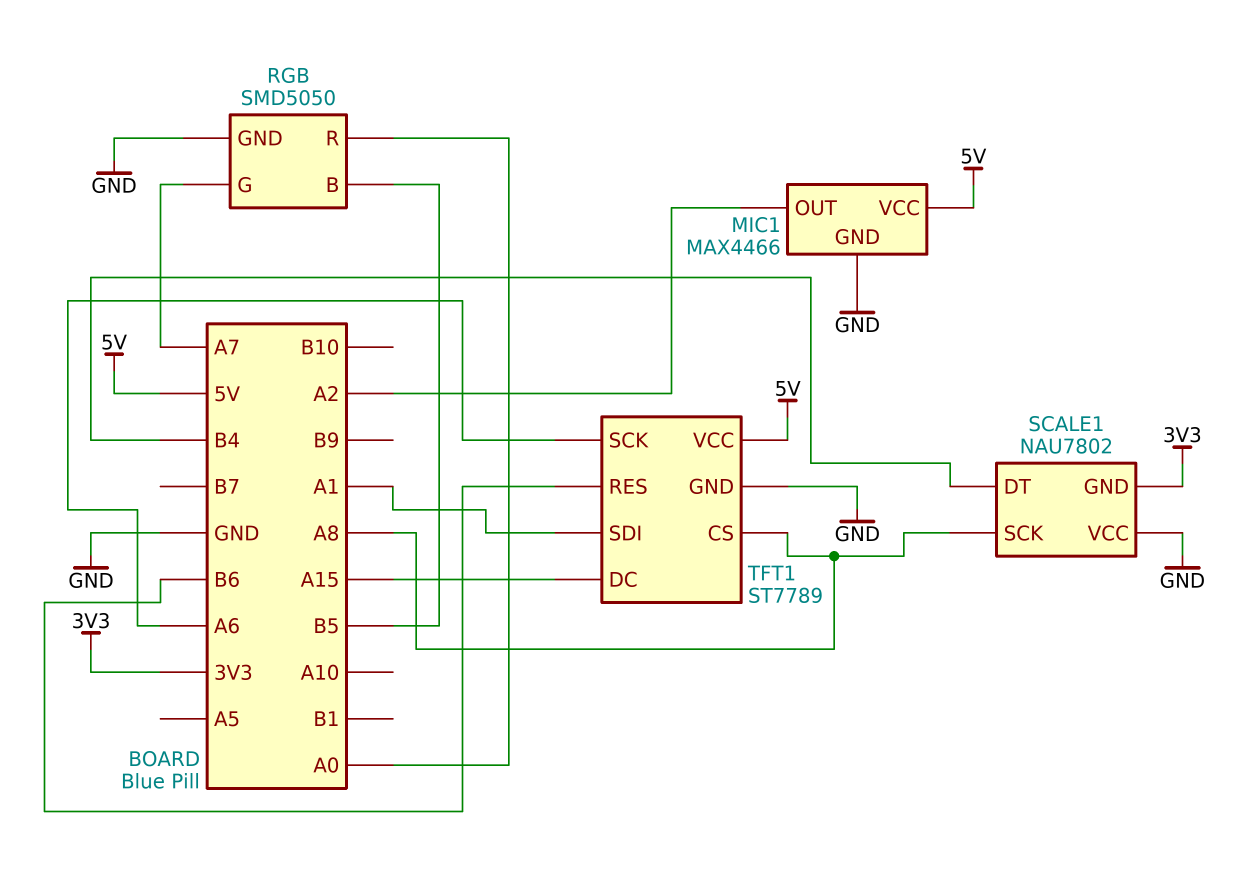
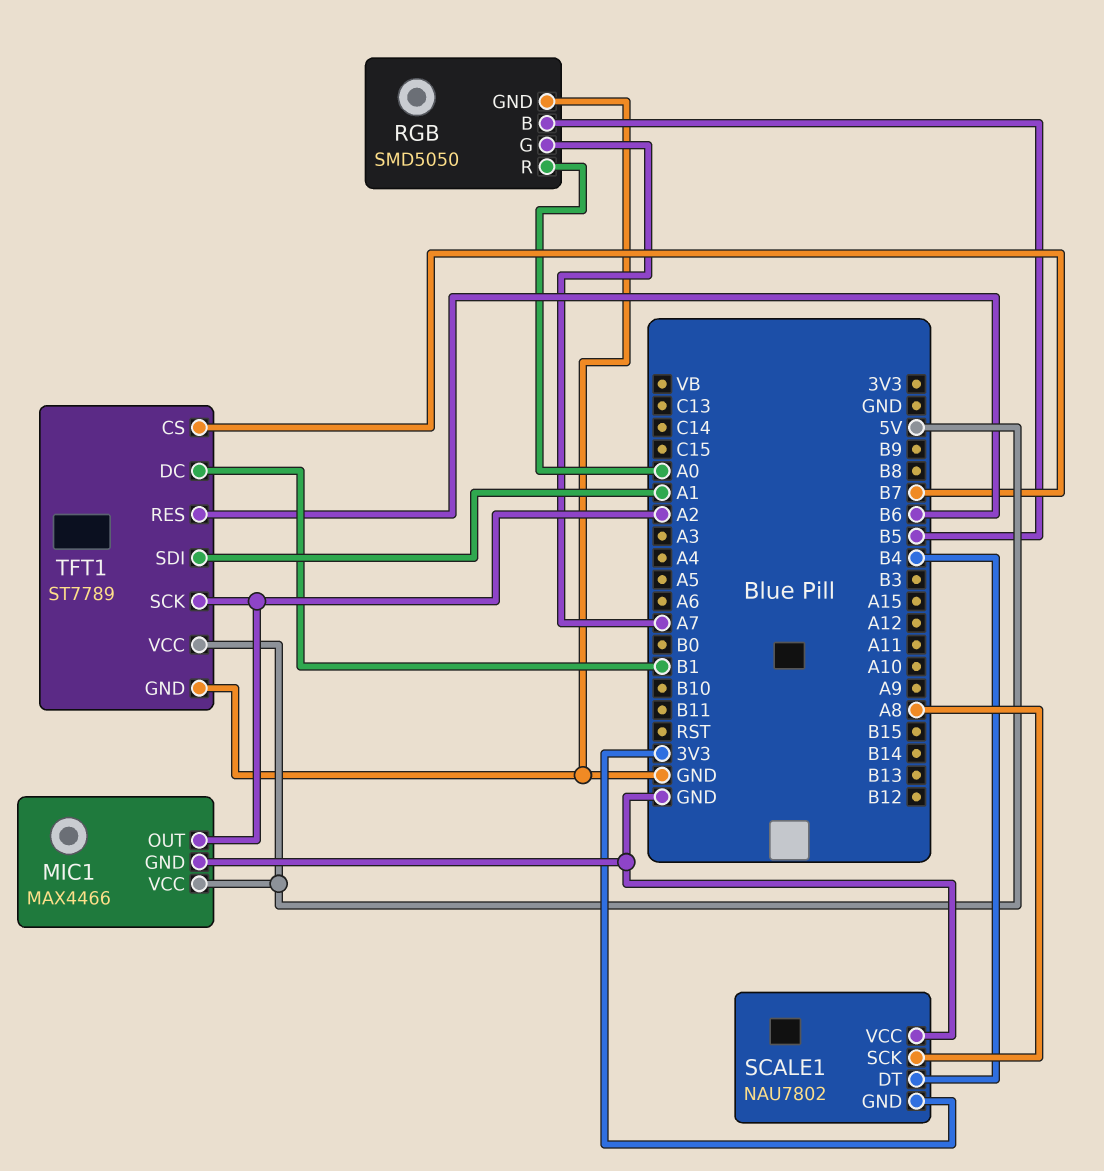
TFT1 pin CS: A8 -> B7
TFT1 pin DC: A15 -> B1
TFT1 pin SCK: A6 -> A2

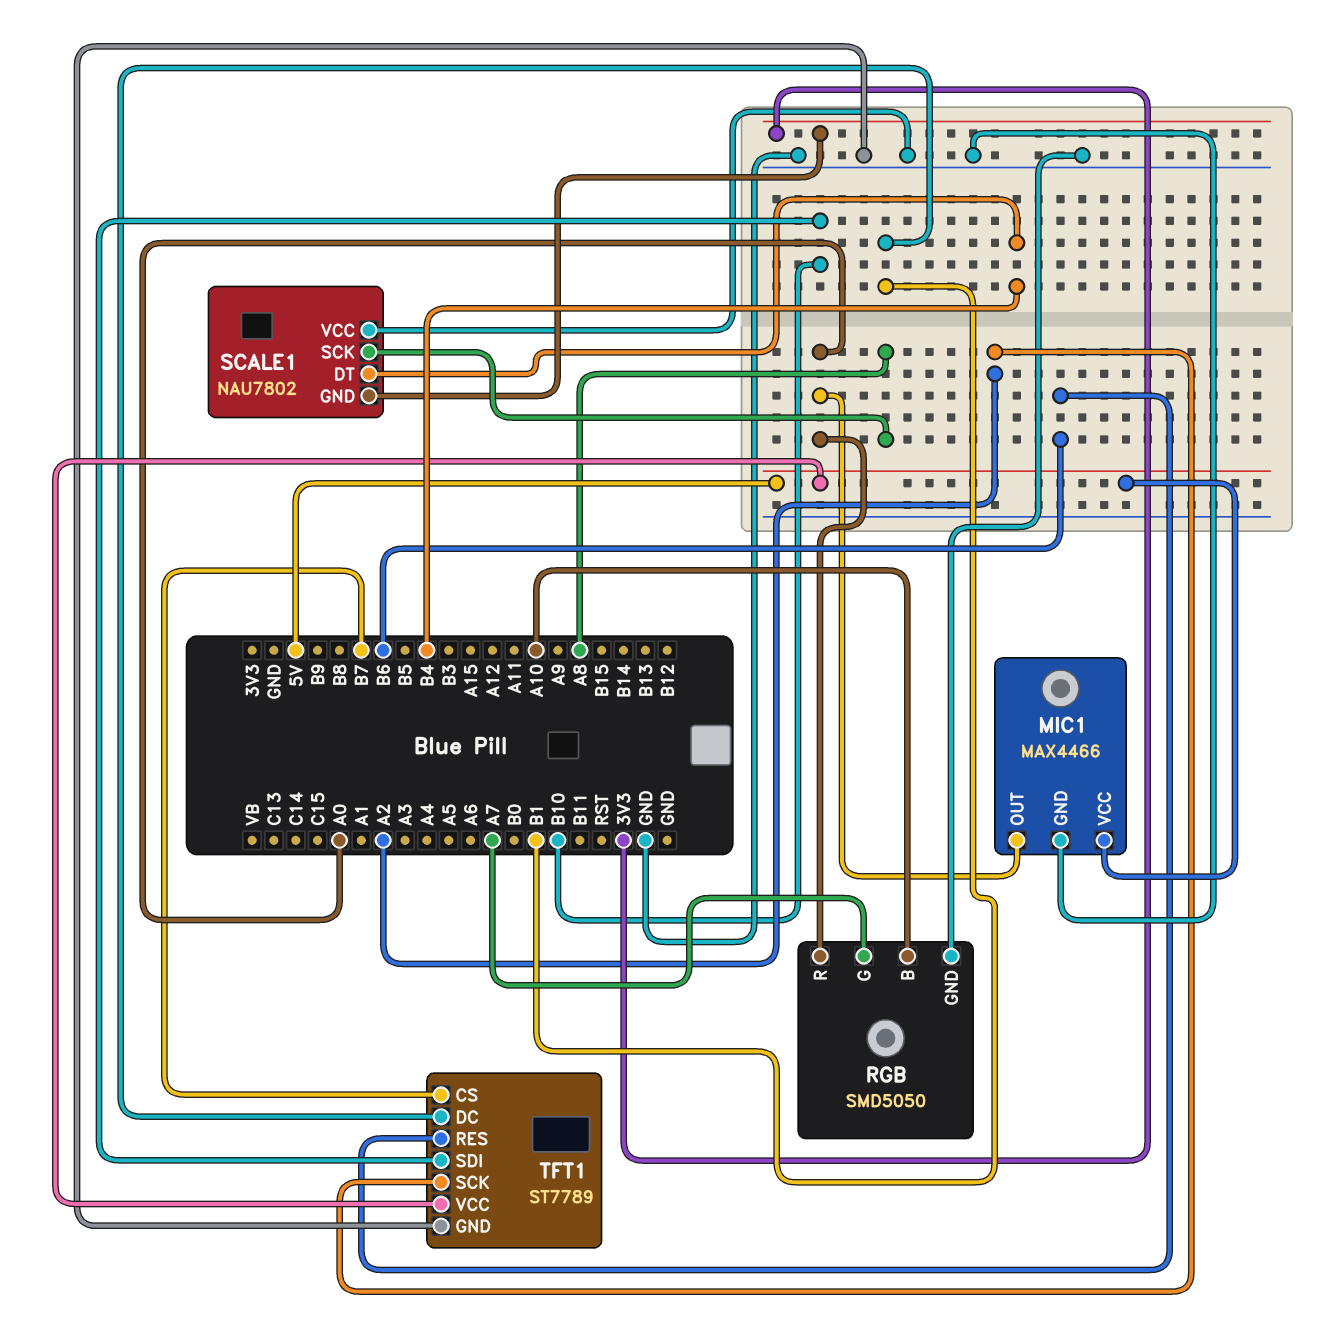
MIC1 pin OUT: A2 -> A0
RGB pin B: B5 -> A10
TFT1 pin SDI: A1 -> B10

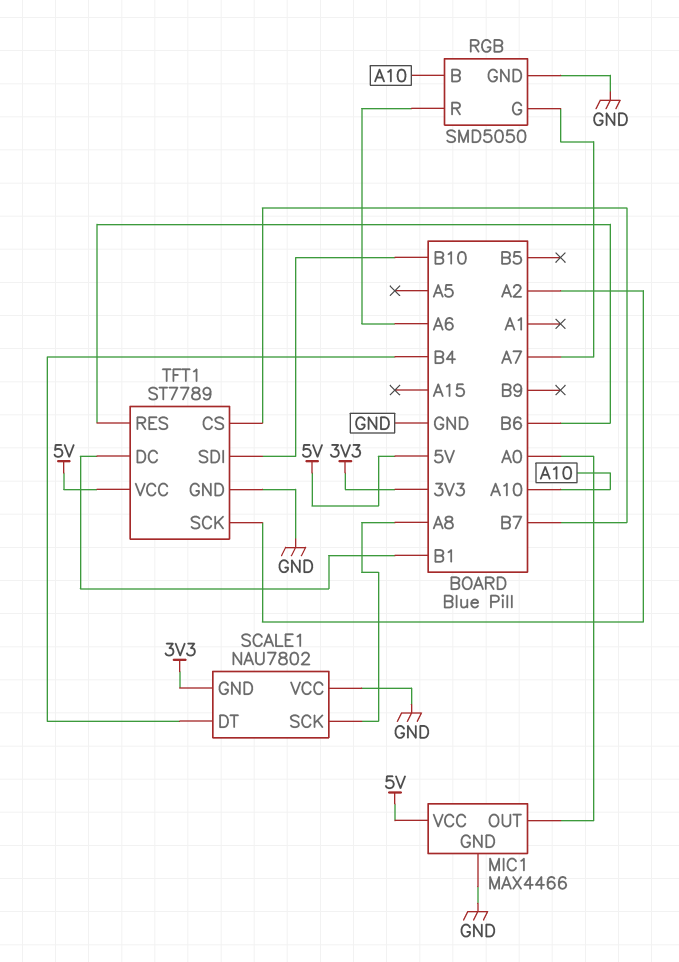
RGB pin R: A0 -> A6

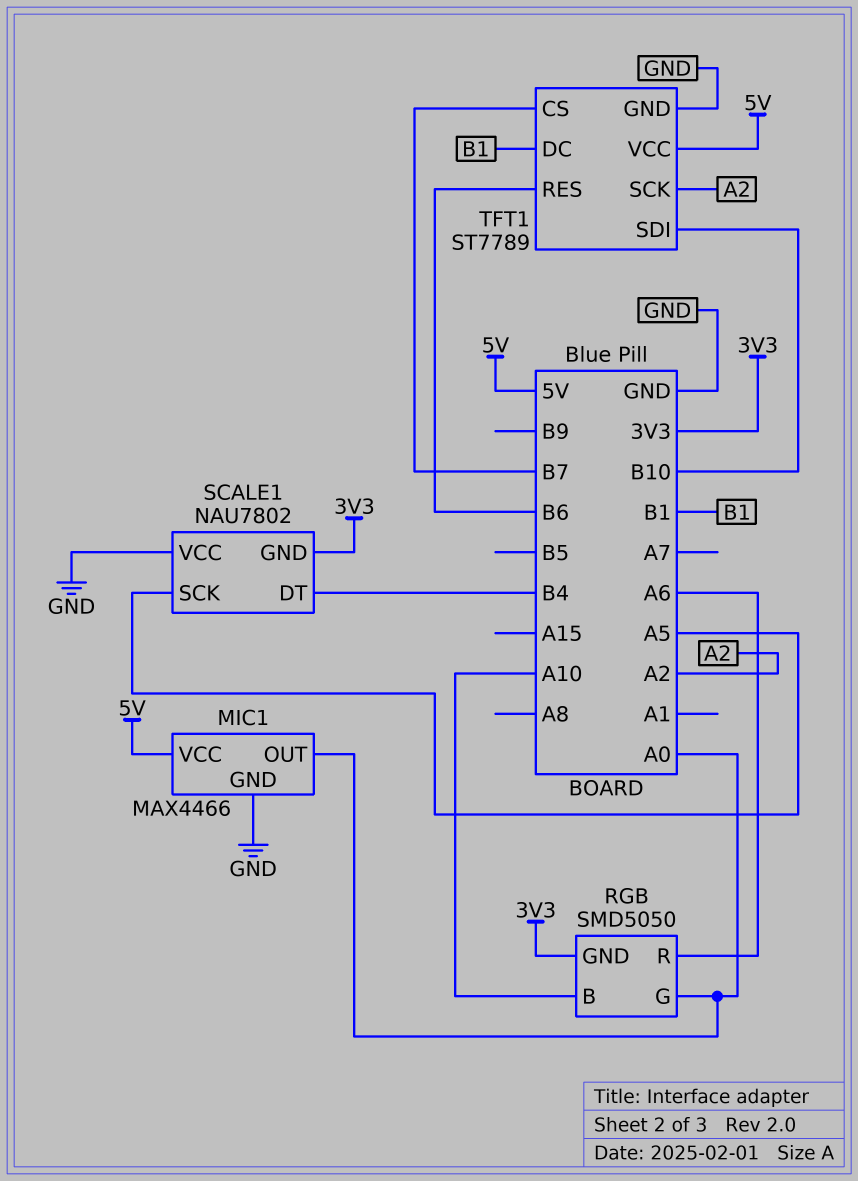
RGB pin G: A7 -> A0
RGB pin GND: GND -> 3V3
SCALE1 pin SCK: A8 -> A5

